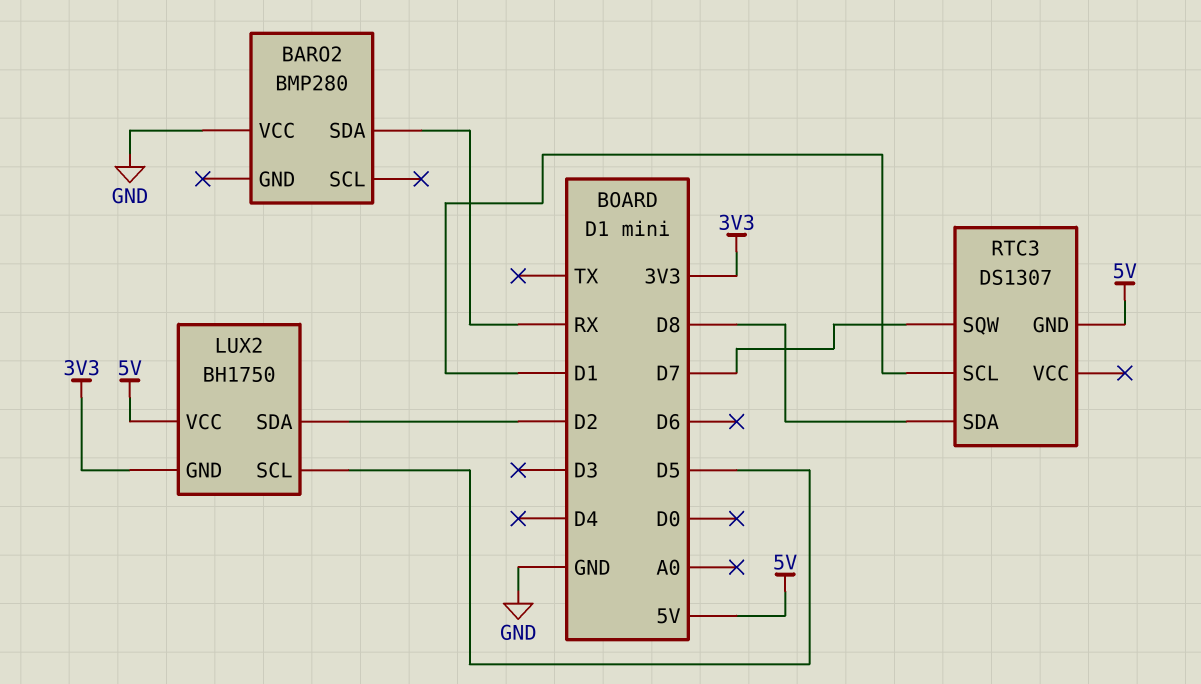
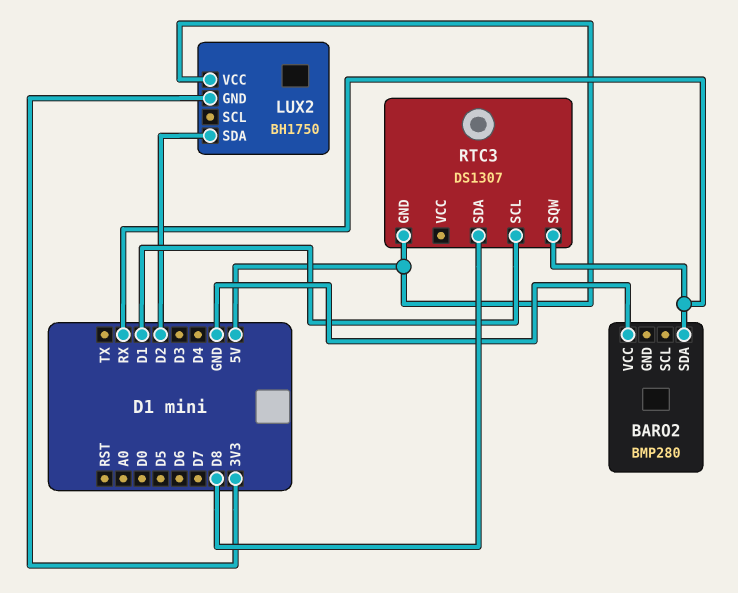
LUX2 pin SCL: D5 -> none
RTC3 pin SQW: D7 -> RX

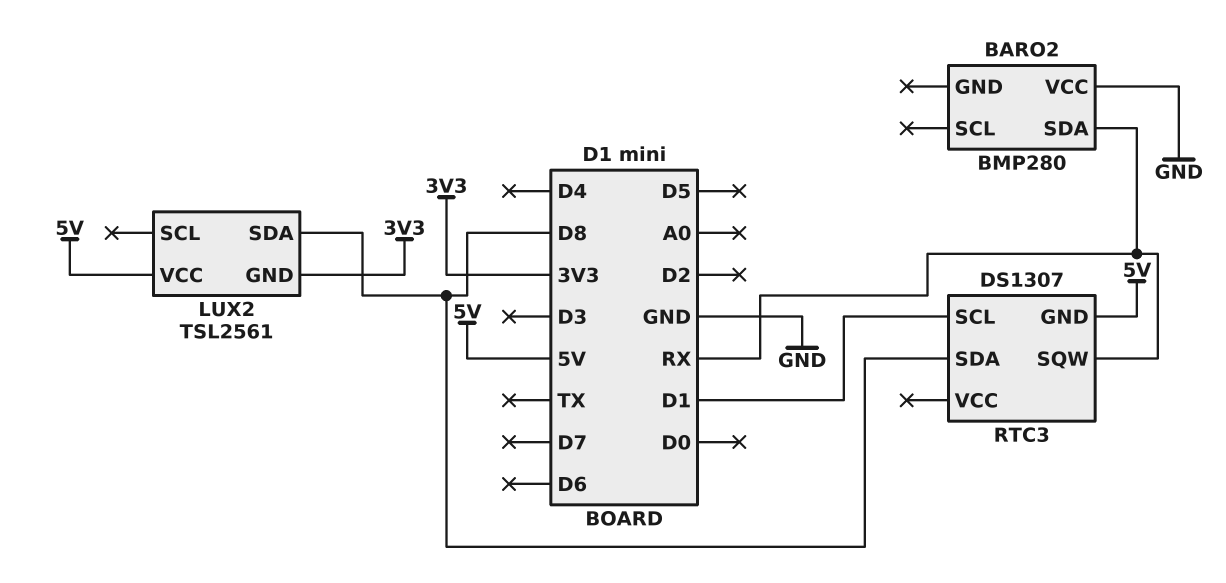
LUX2: BH1750 -> TSL2561
LUX2 pin SDA: D2 -> D8

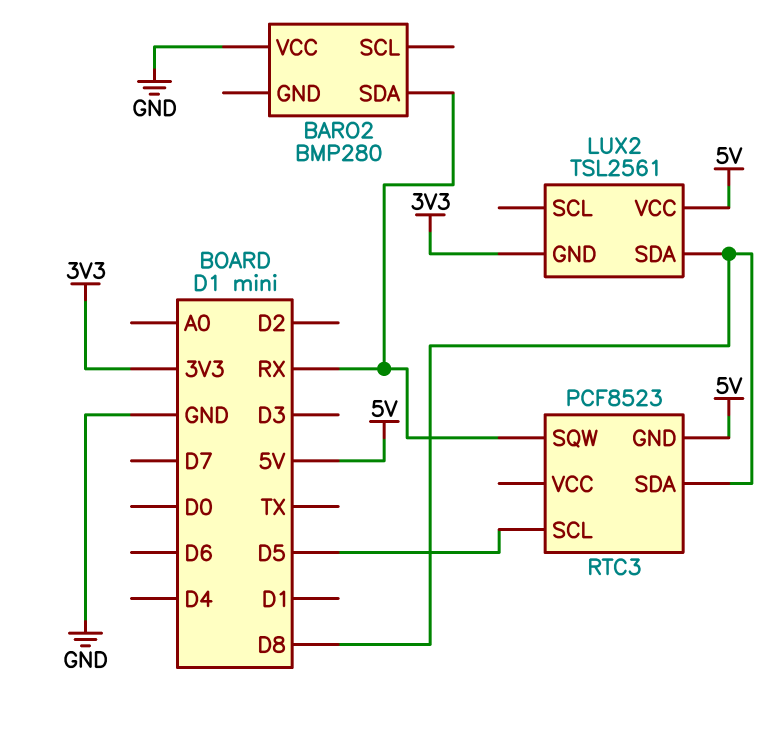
RTC3: DS1307 -> PCF8523
RTC3 pin SCL: D1 -> D5

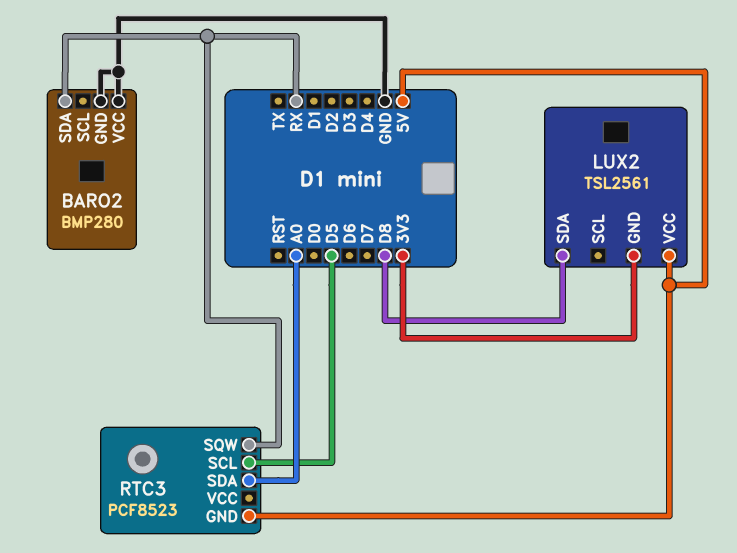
BARO2 pin GND: none -> GND
RTC3 pin SDA: D8 -> A0

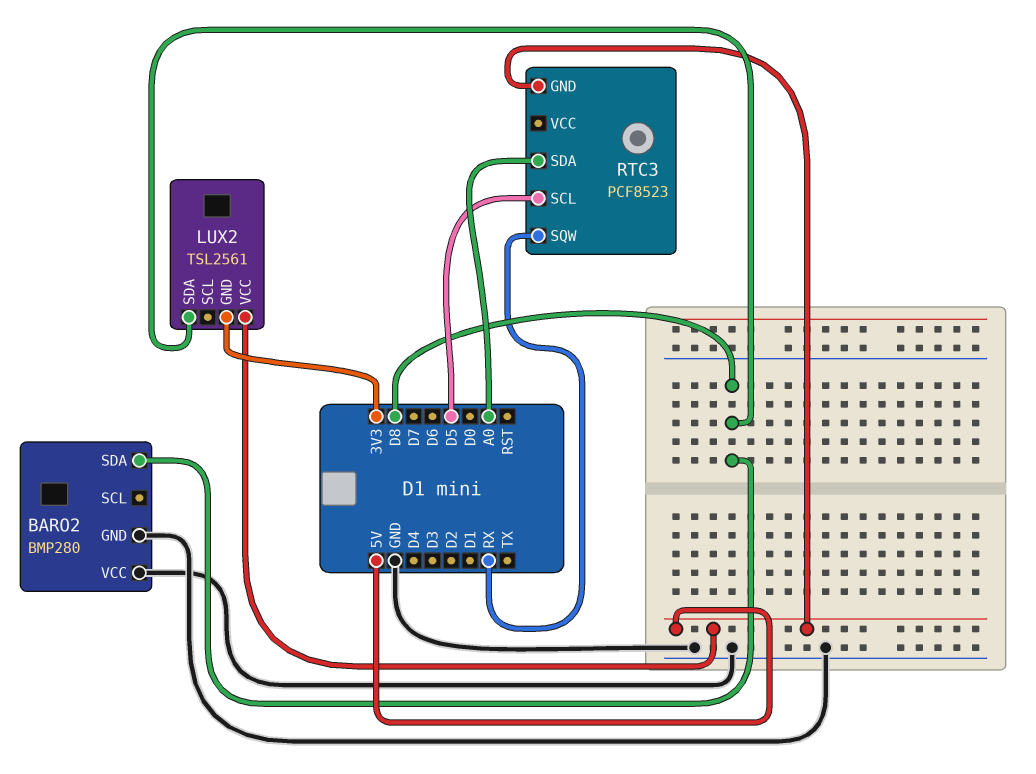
BARO2 pin SDA: RX -> D8

